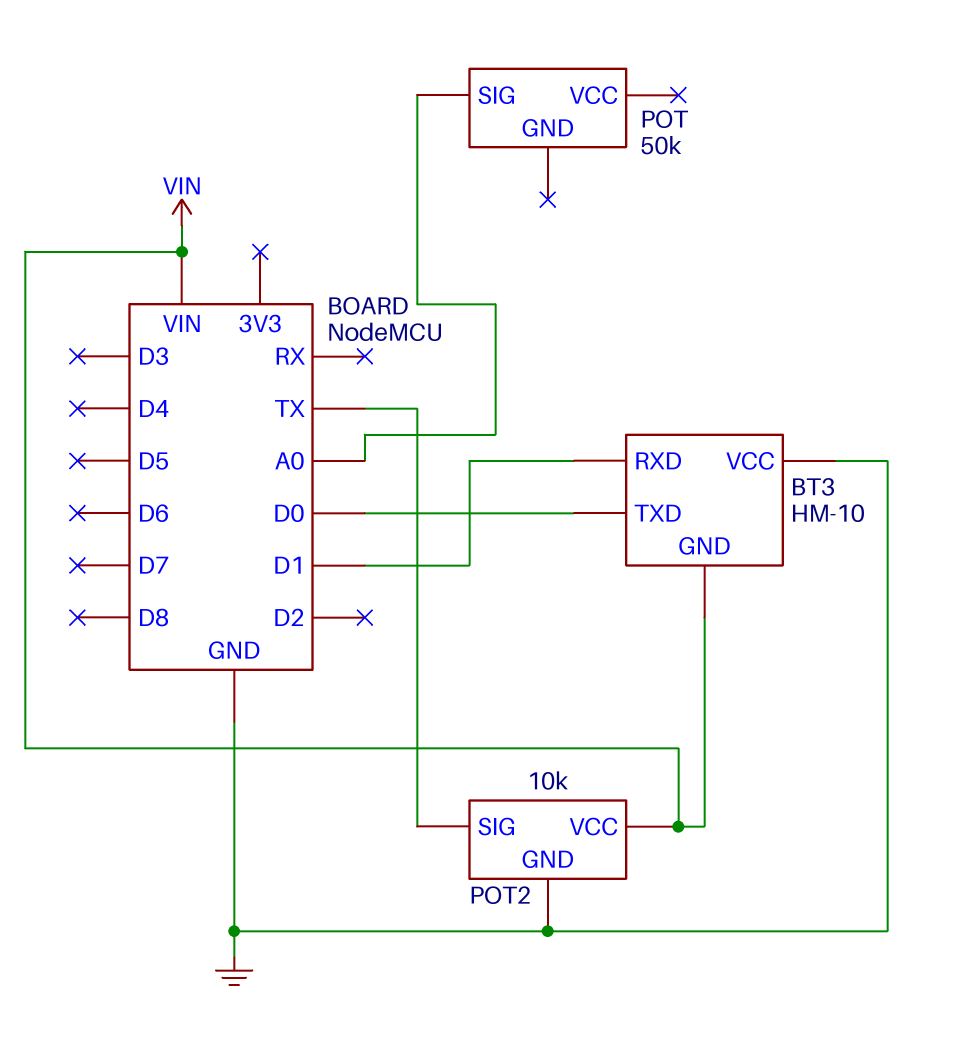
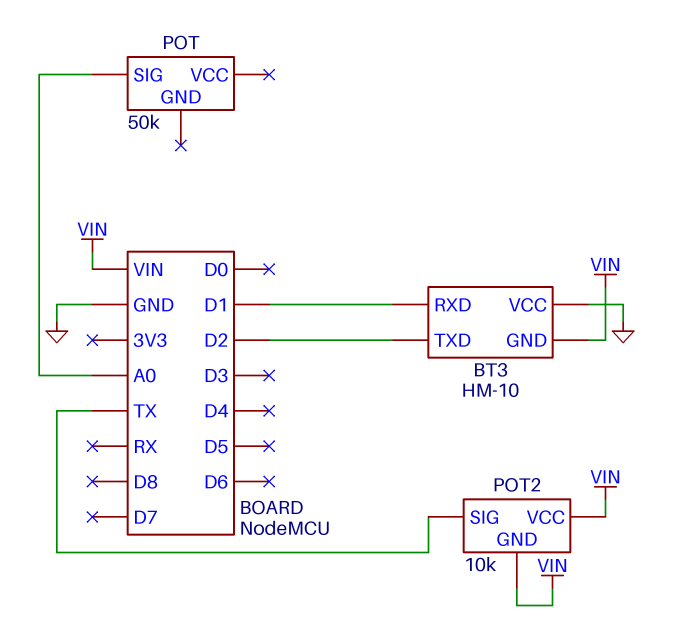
BT3 pin TXD: D0 -> D2
POT2 pin GND: GND -> VIN

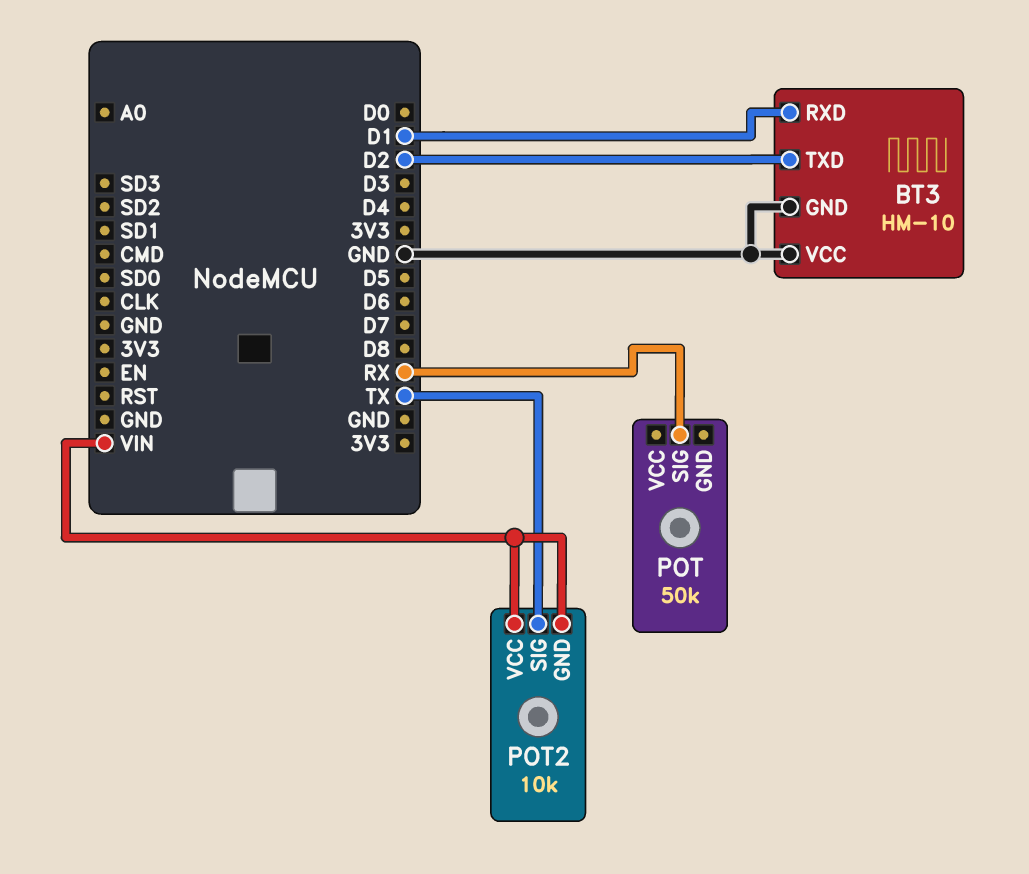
BT3 pin GND: VIN -> GND
POT pin SIG: A0 -> RX

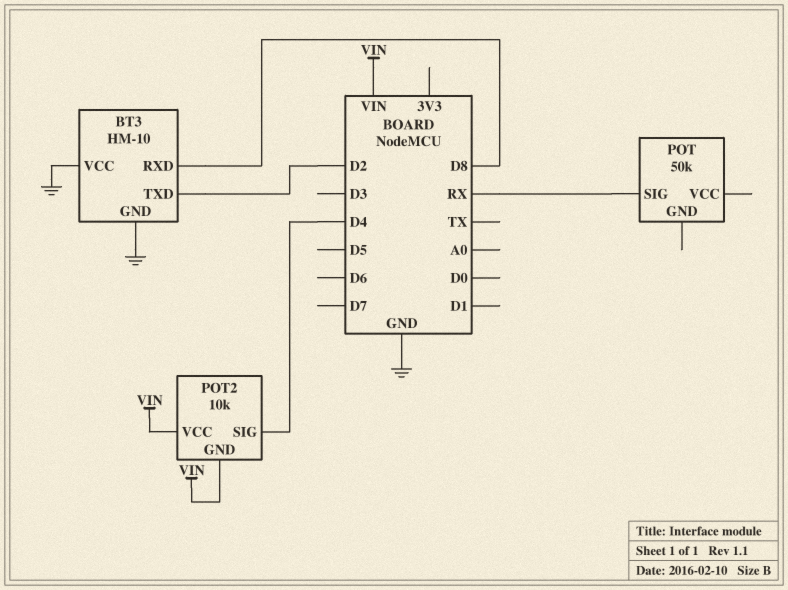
BT3 pin RXD: D1 -> D8
POT2 pin SIG: TX -> D4

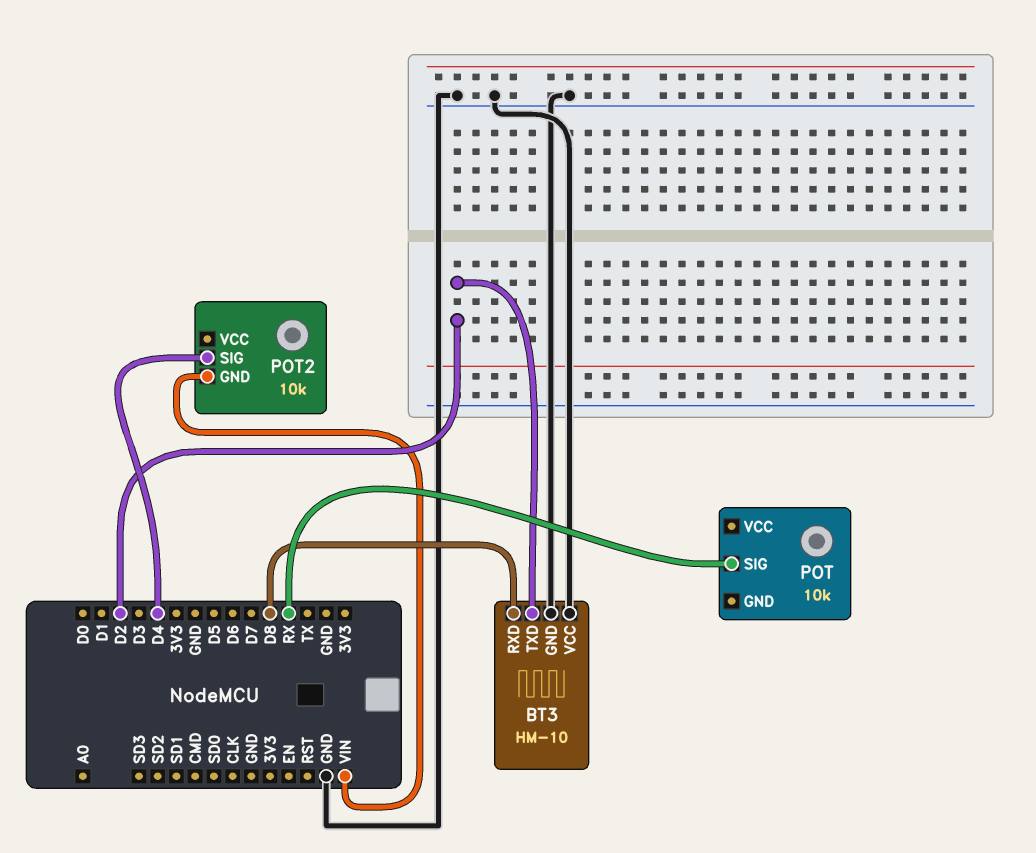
POT: 50k -> 10k
POT2 pin VCC: VIN -> none

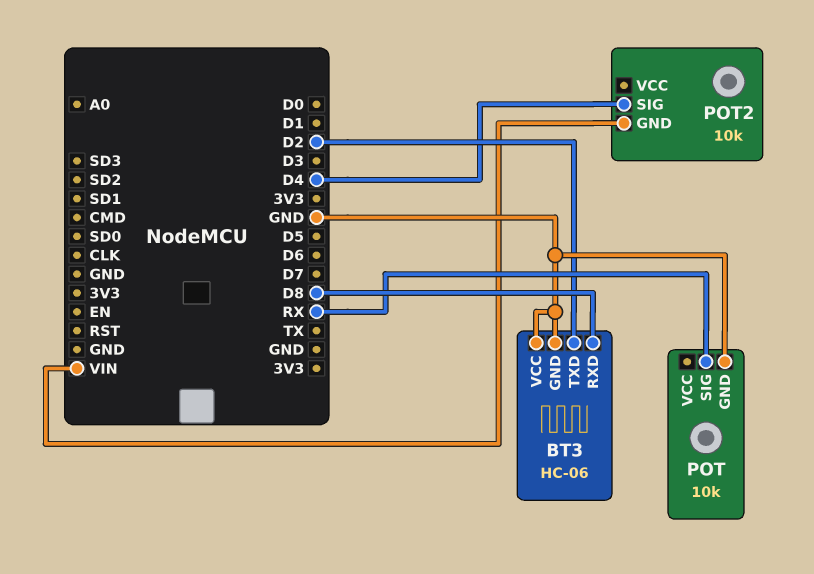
BT3: HM-10 -> HC-06
POT pin GND: none -> GND

